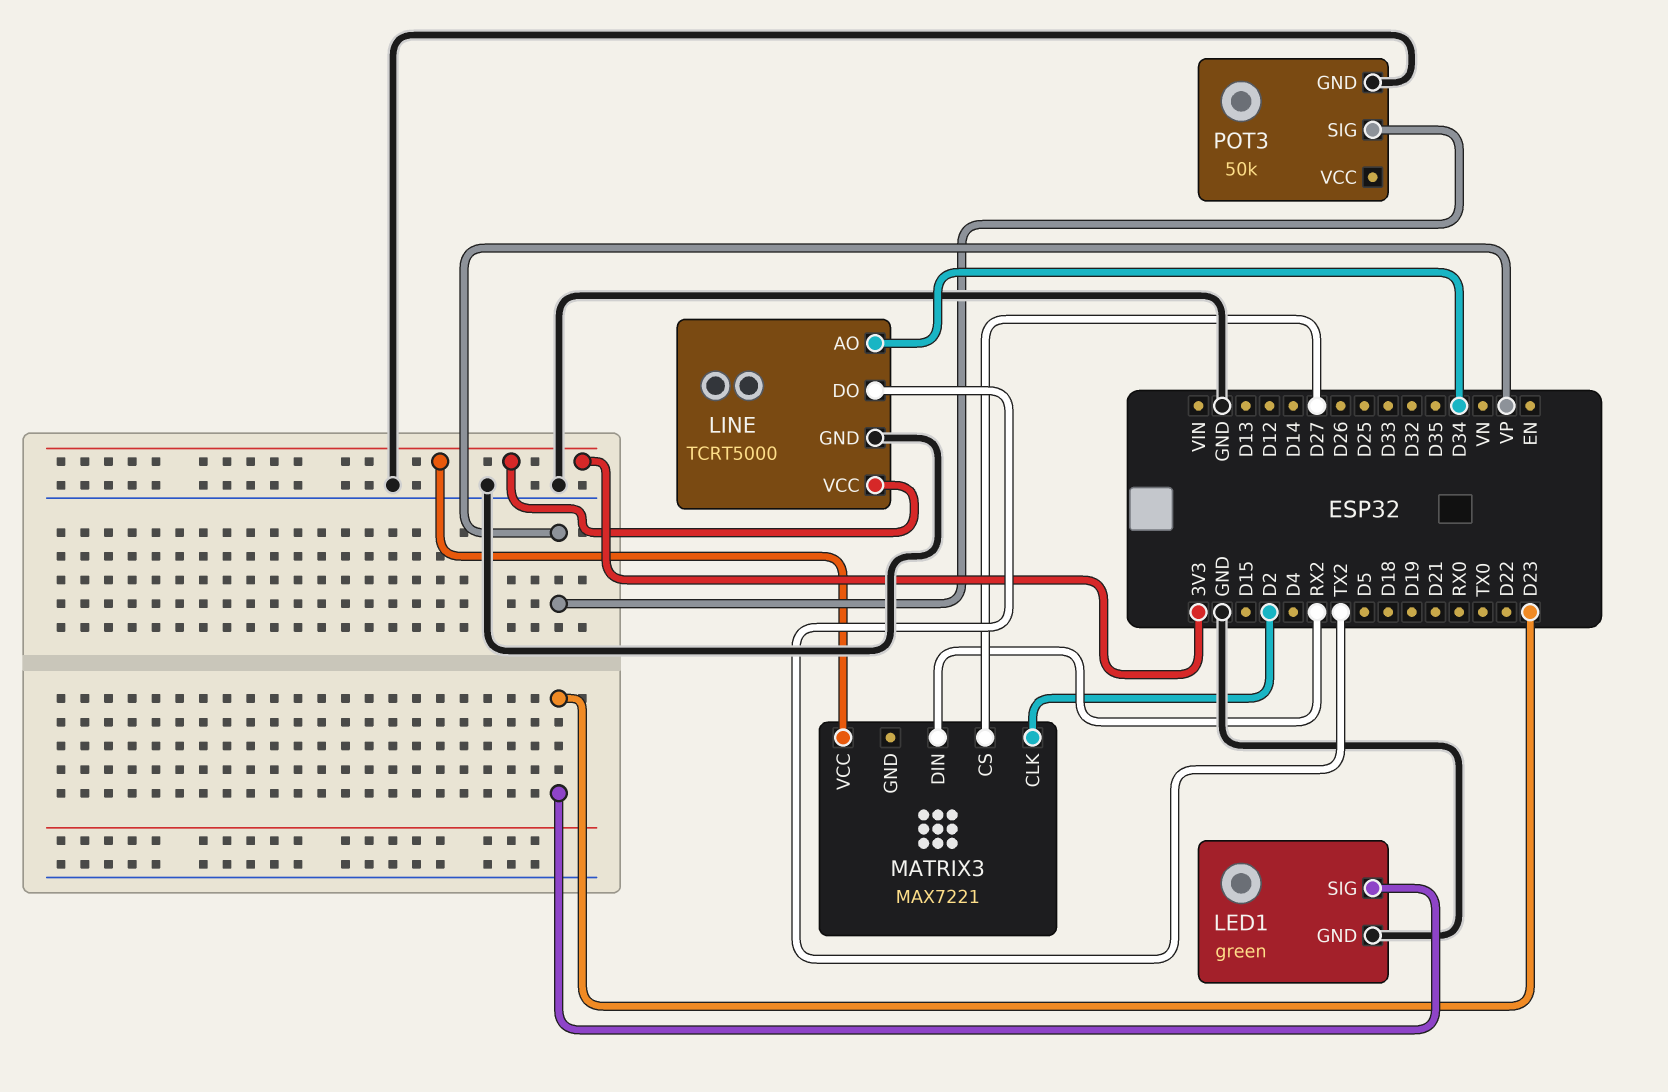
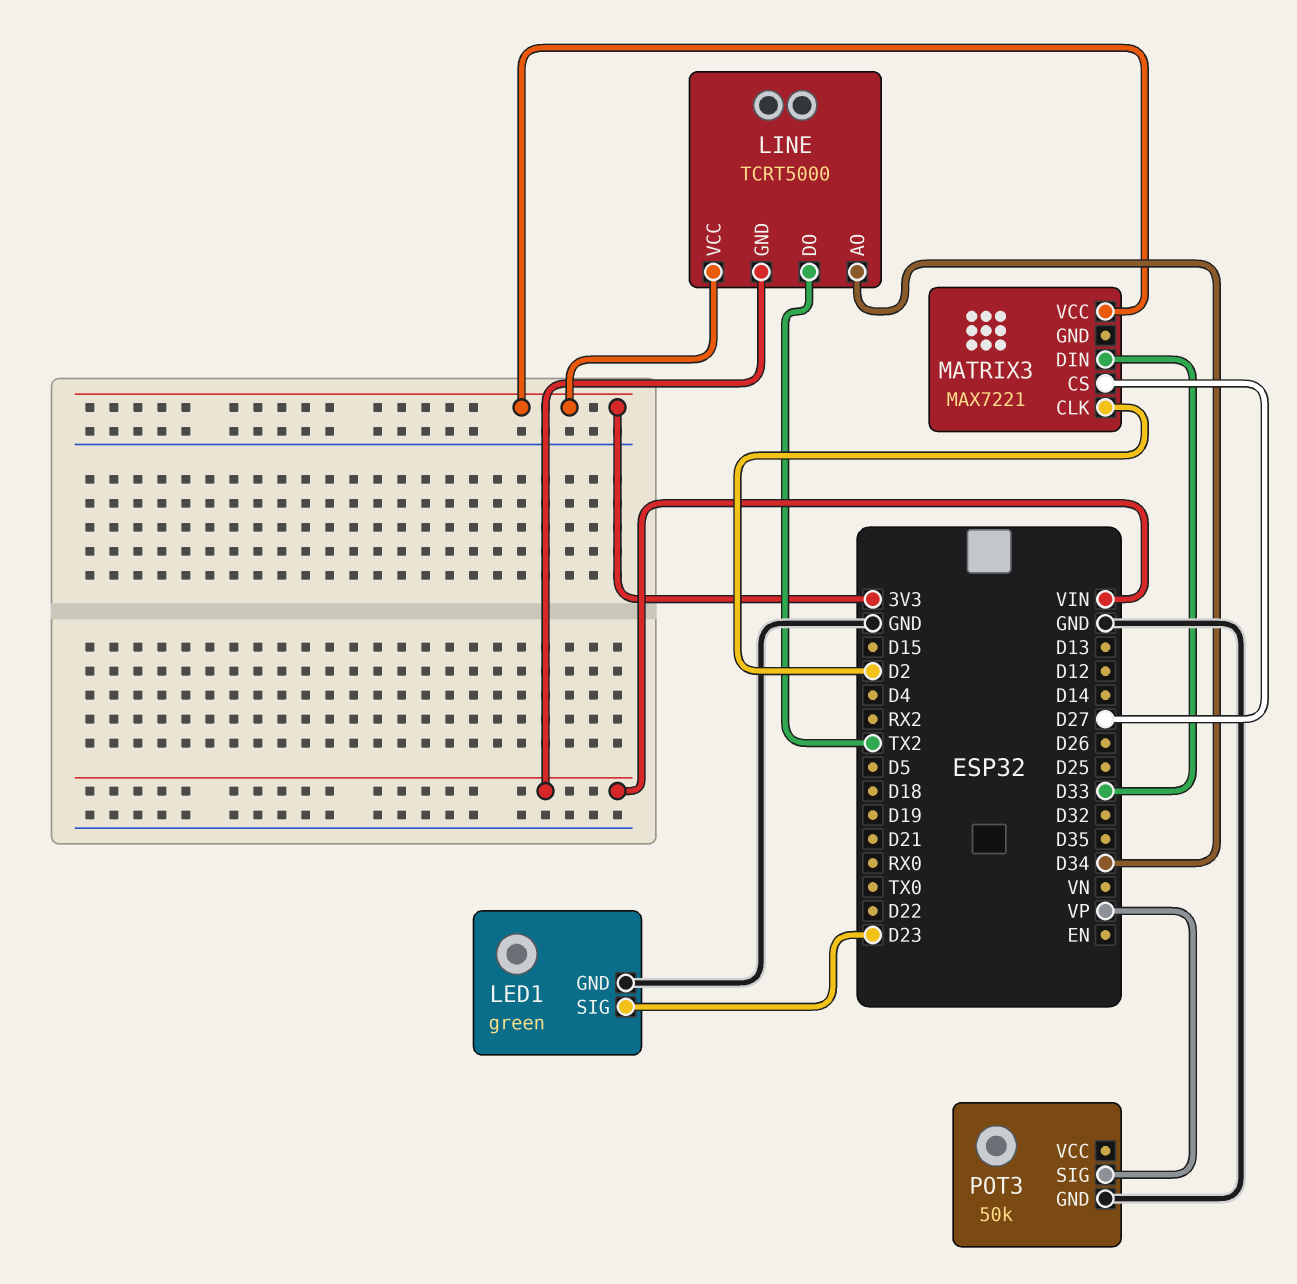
LINE pin GND: GND -> VIN
MATRIX3 pin DIN: RX2 -> D33

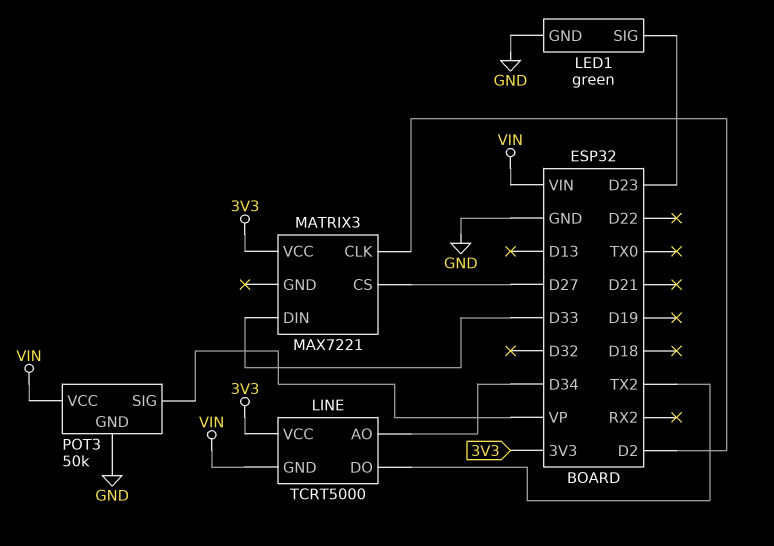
POT3 pin VCC: none -> VIN

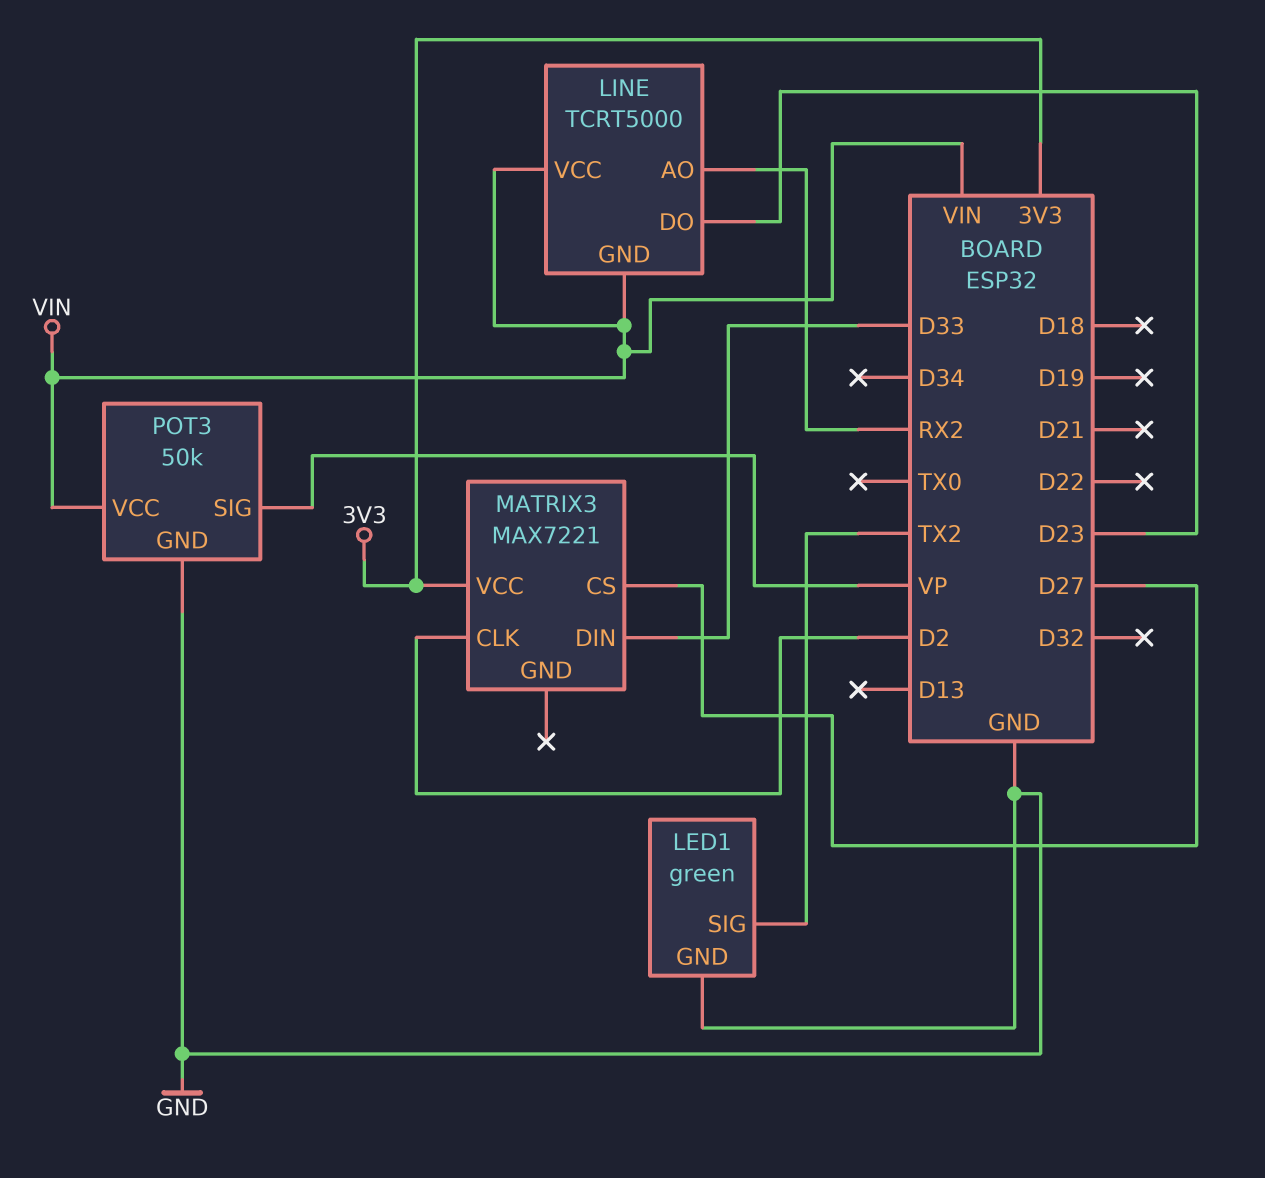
LED1 pin SIG: D23 -> TX2
LINE pin AO: D34 -> RX2
LINE pin DO: TX2 -> D23
LINE pin VCC: 3V3 -> VIN

